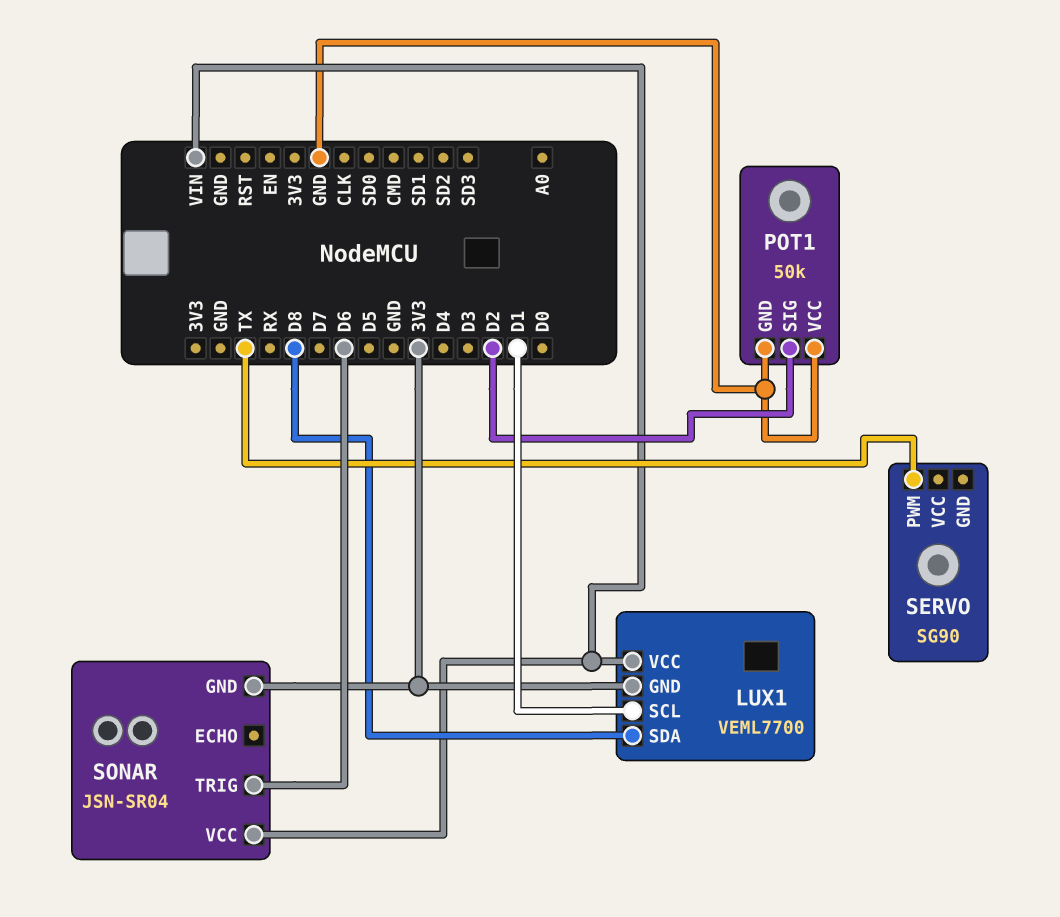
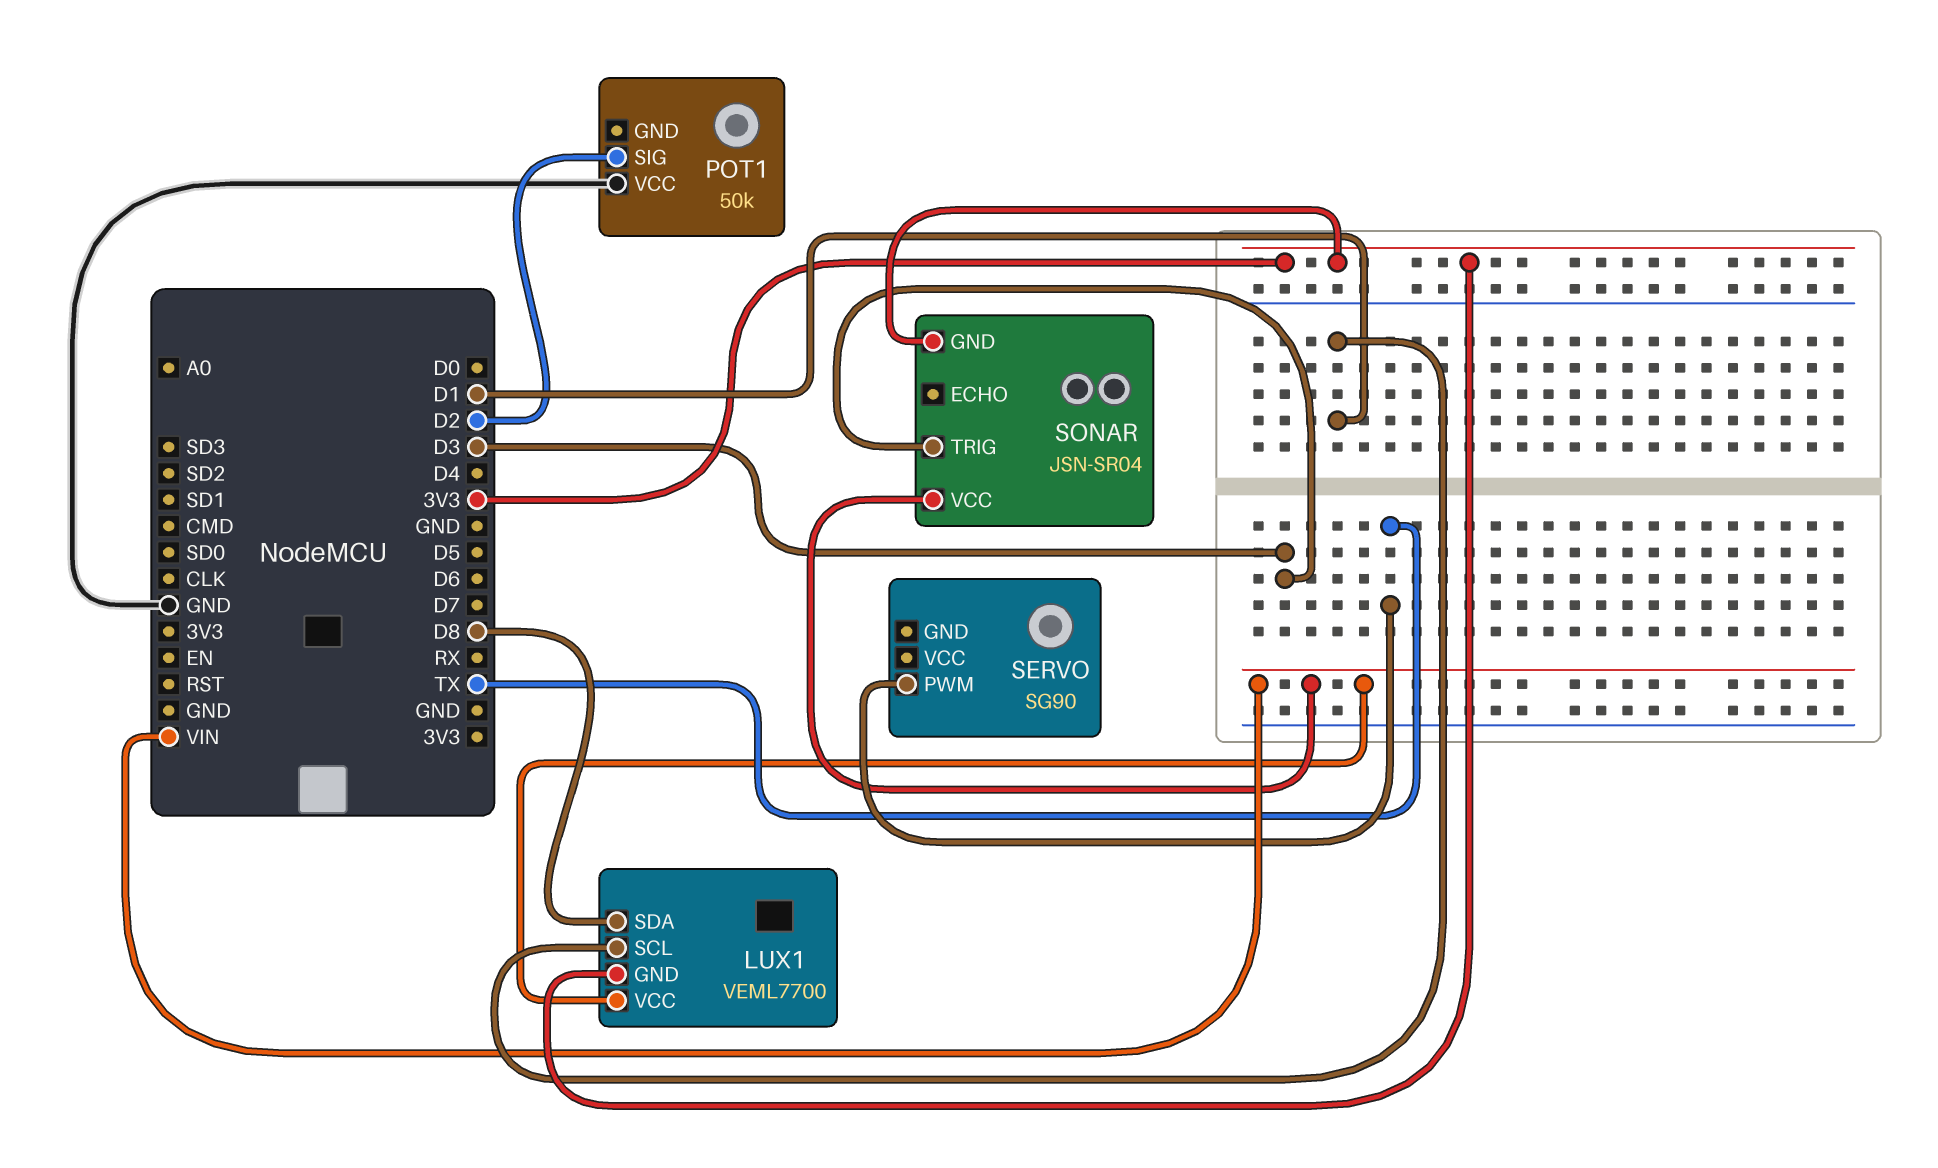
POT1 pin GND: GND -> none
SONAR pin TRIG: D6 -> D3

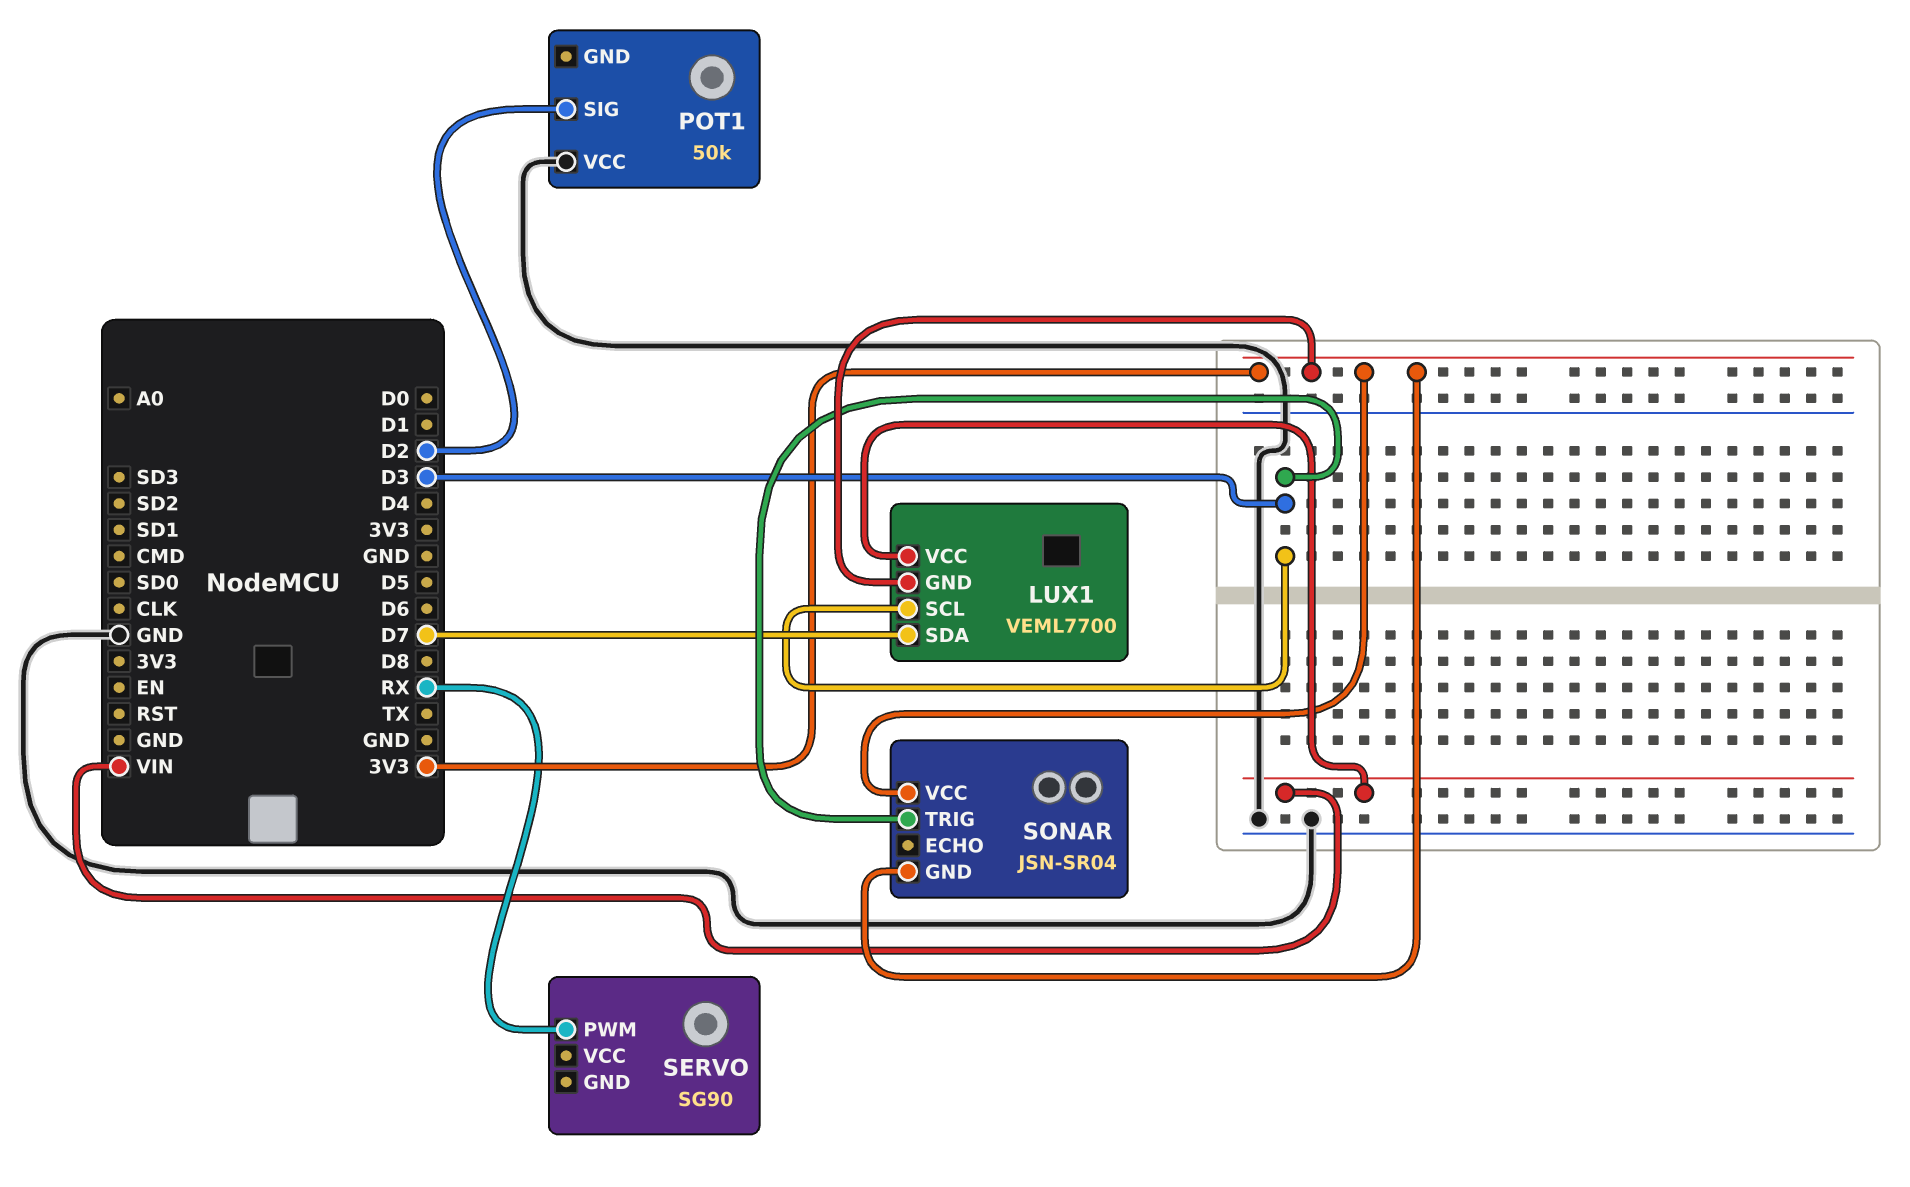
LUX1 pin SCL: D1 -> D3
LUX1 pin SDA: D8 -> D7
SERVO pin PWM: TX -> RX
SONAR pin VCC: VIN -> 3V3

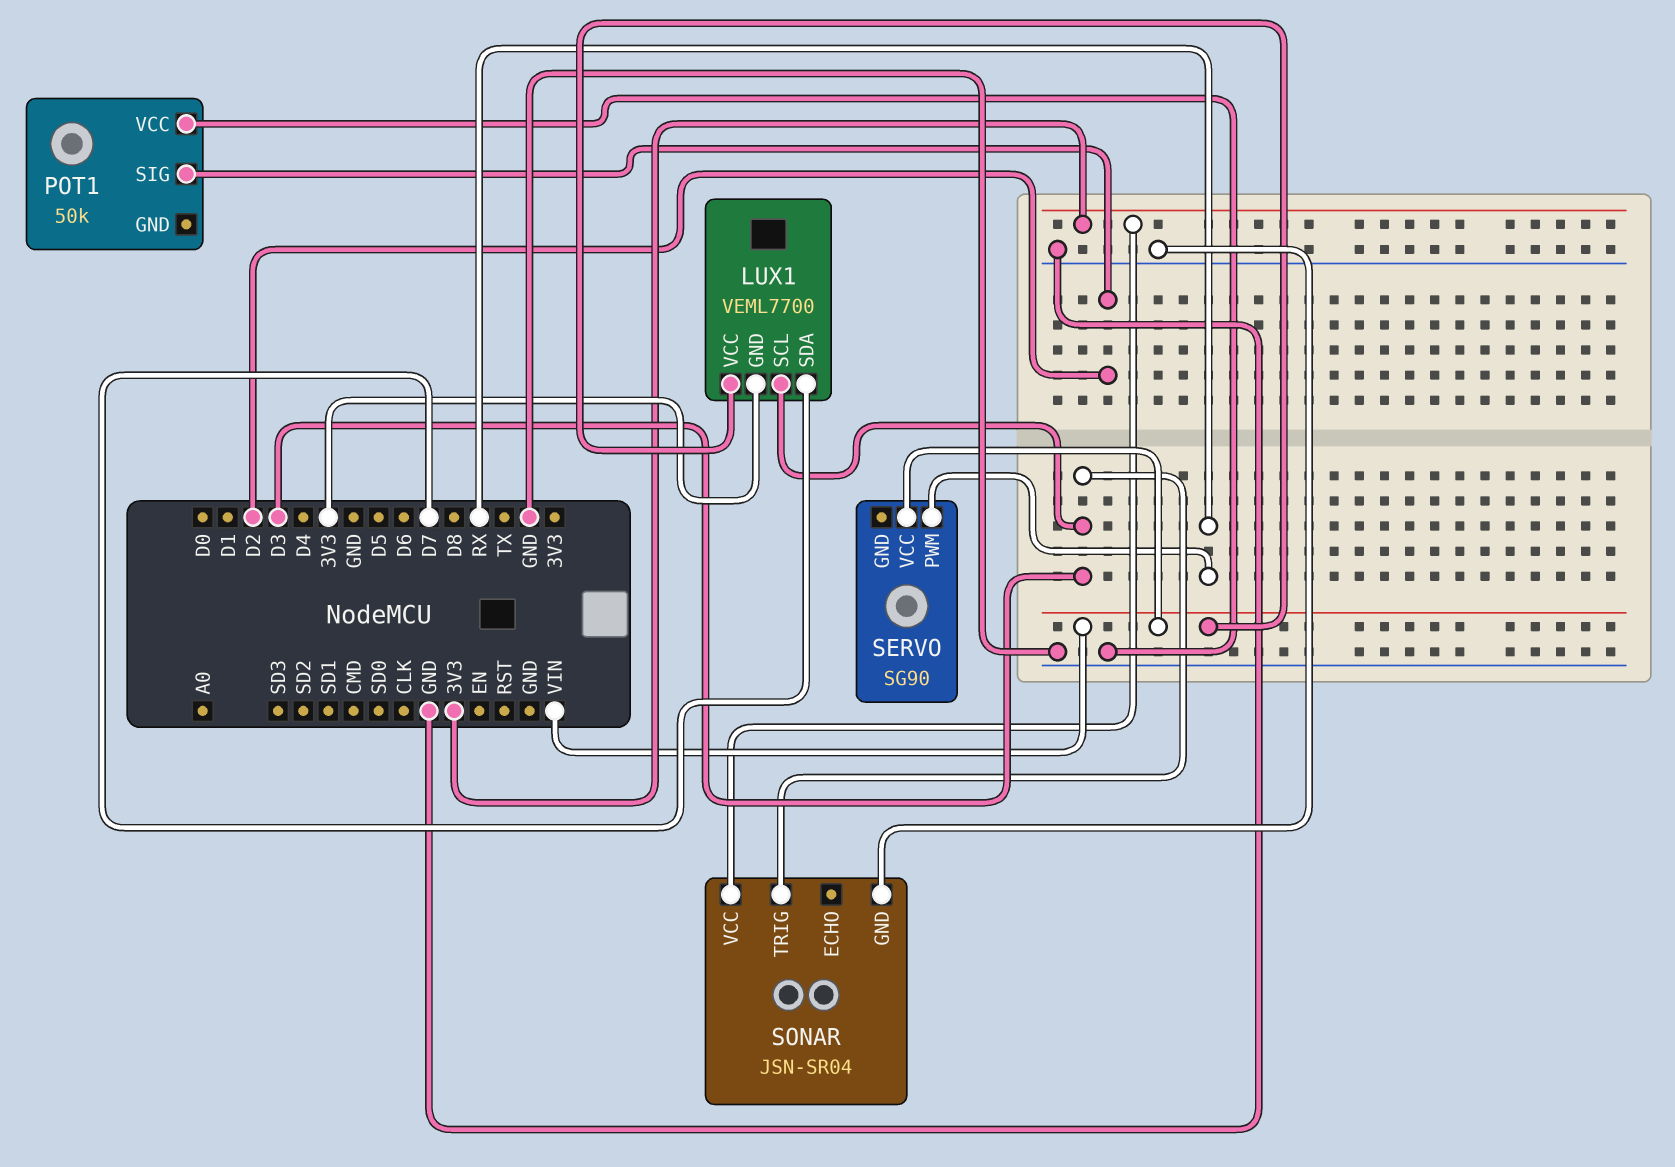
SERVO pin VCC: none -> VIN
SONAR pin GND: 3V3 -> GND

